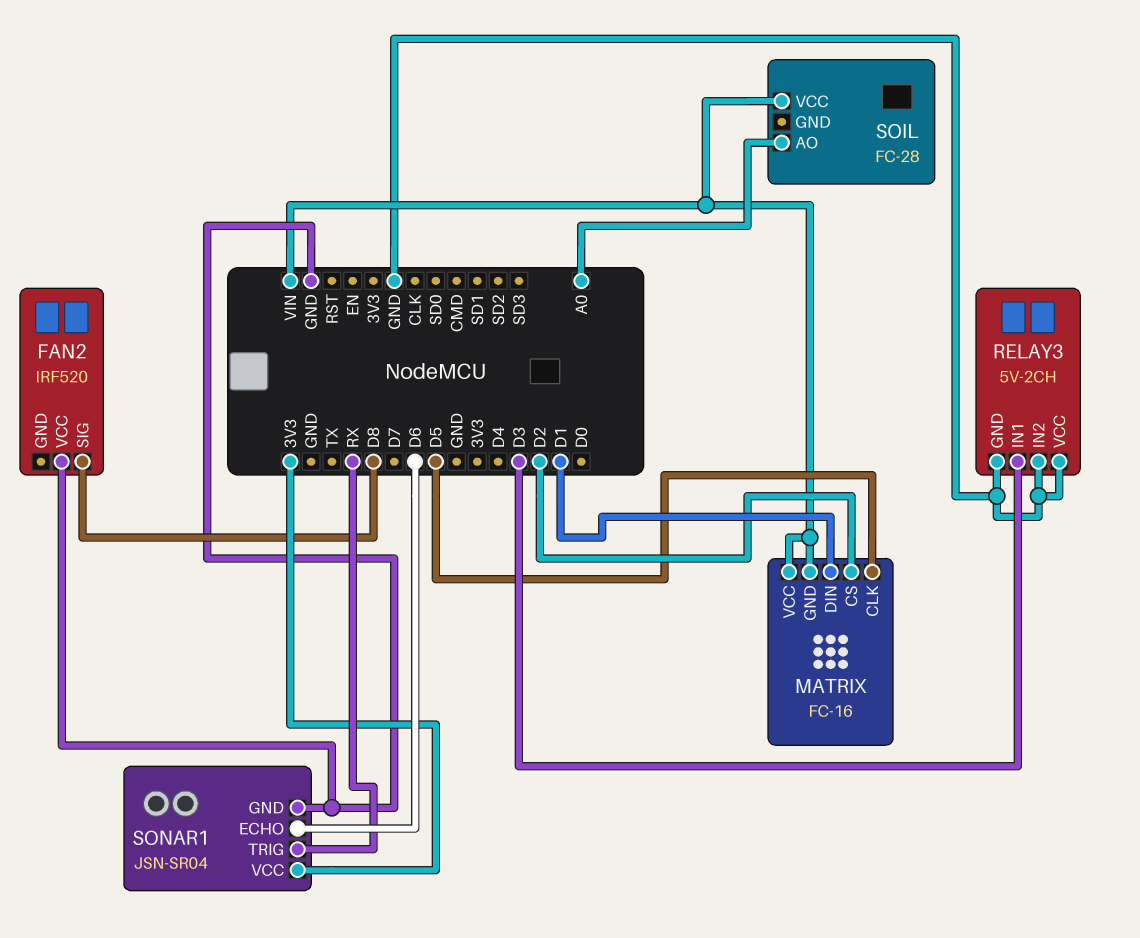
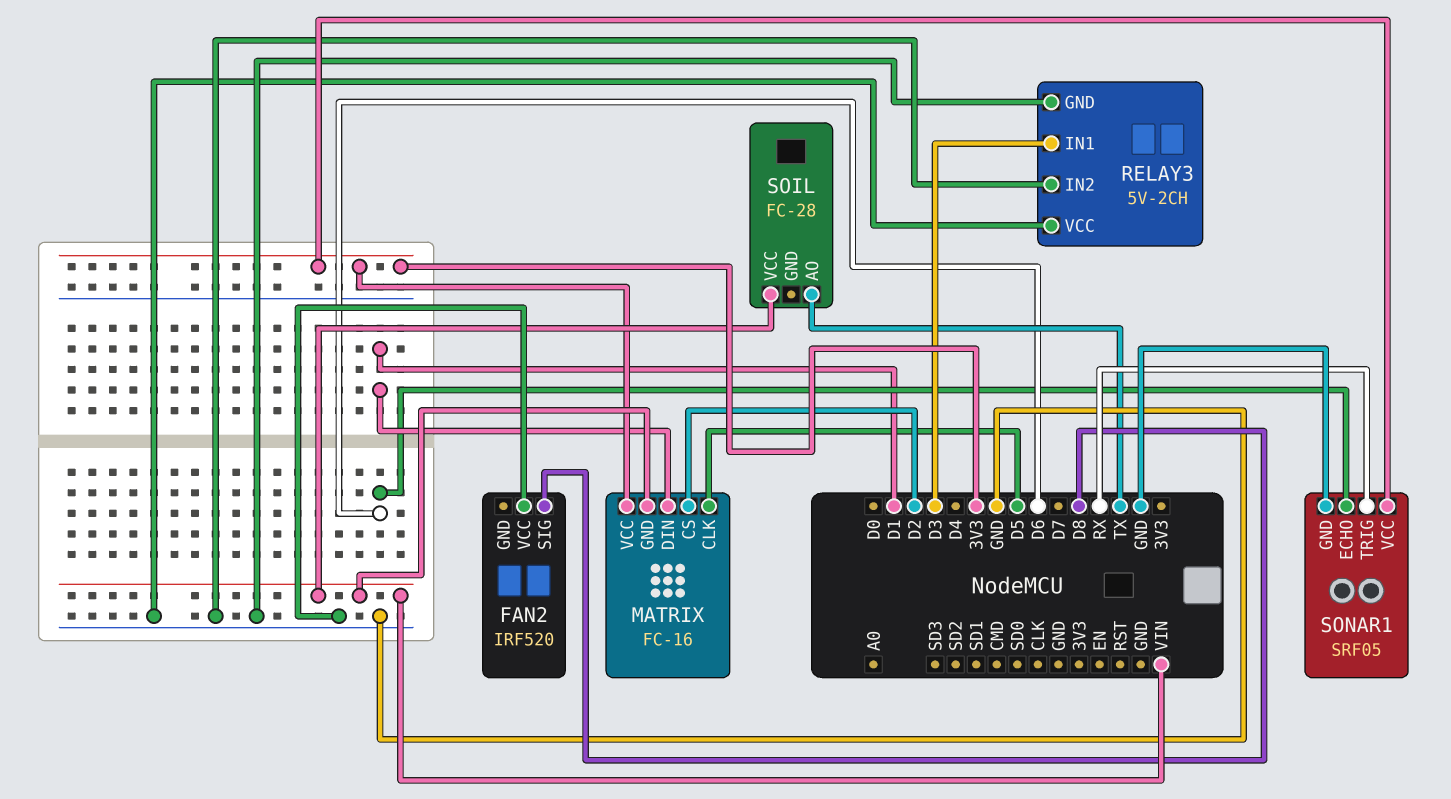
MATRIX pin VCC: VIN -> 3V3
SOIL pin AO: A0 -> TX
SONAR1: JSN-SR04 -> SRF05

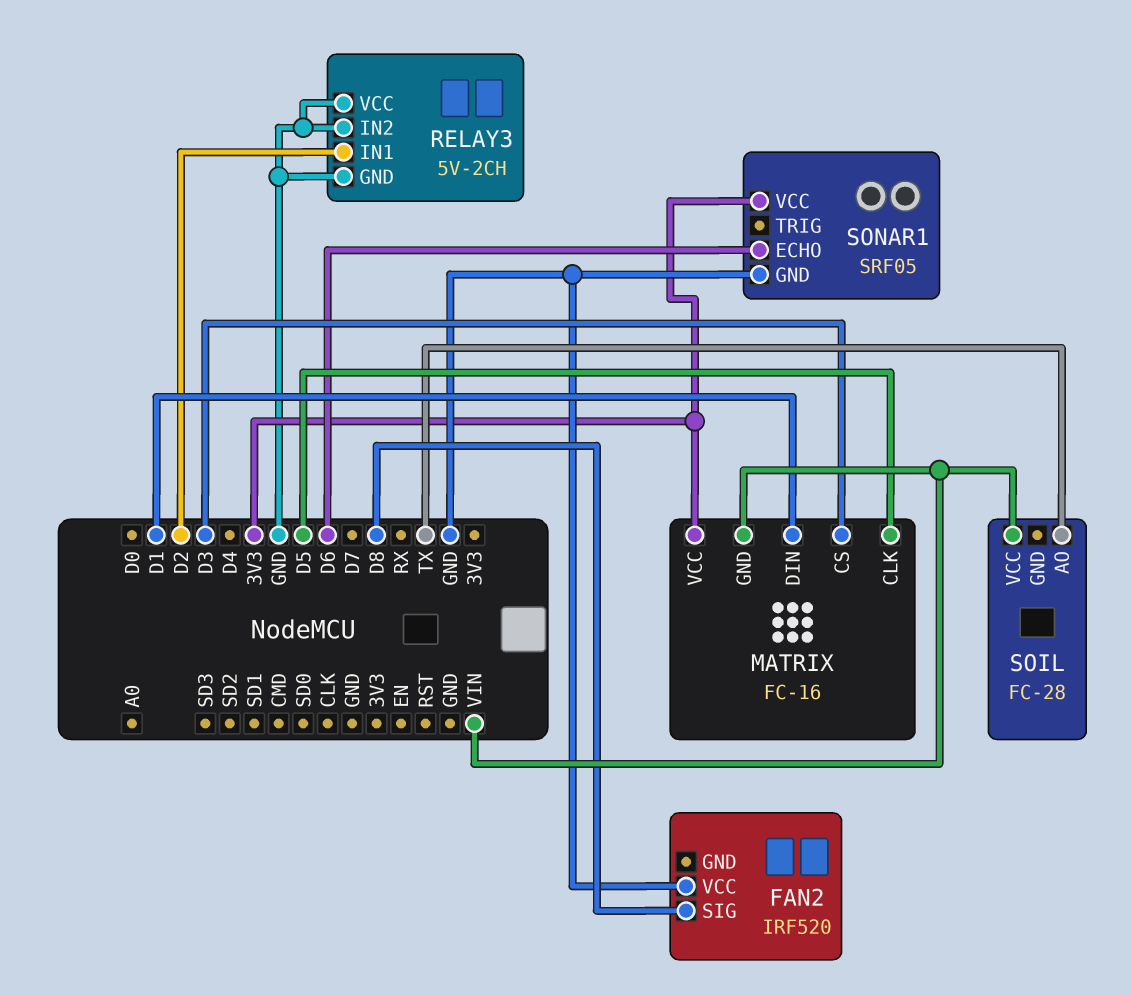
MATRIX pin CS: D2 -> D3
RELAY3 pin IN1: D3 -> D2
SONAR1 pin TRIG: RX -> none

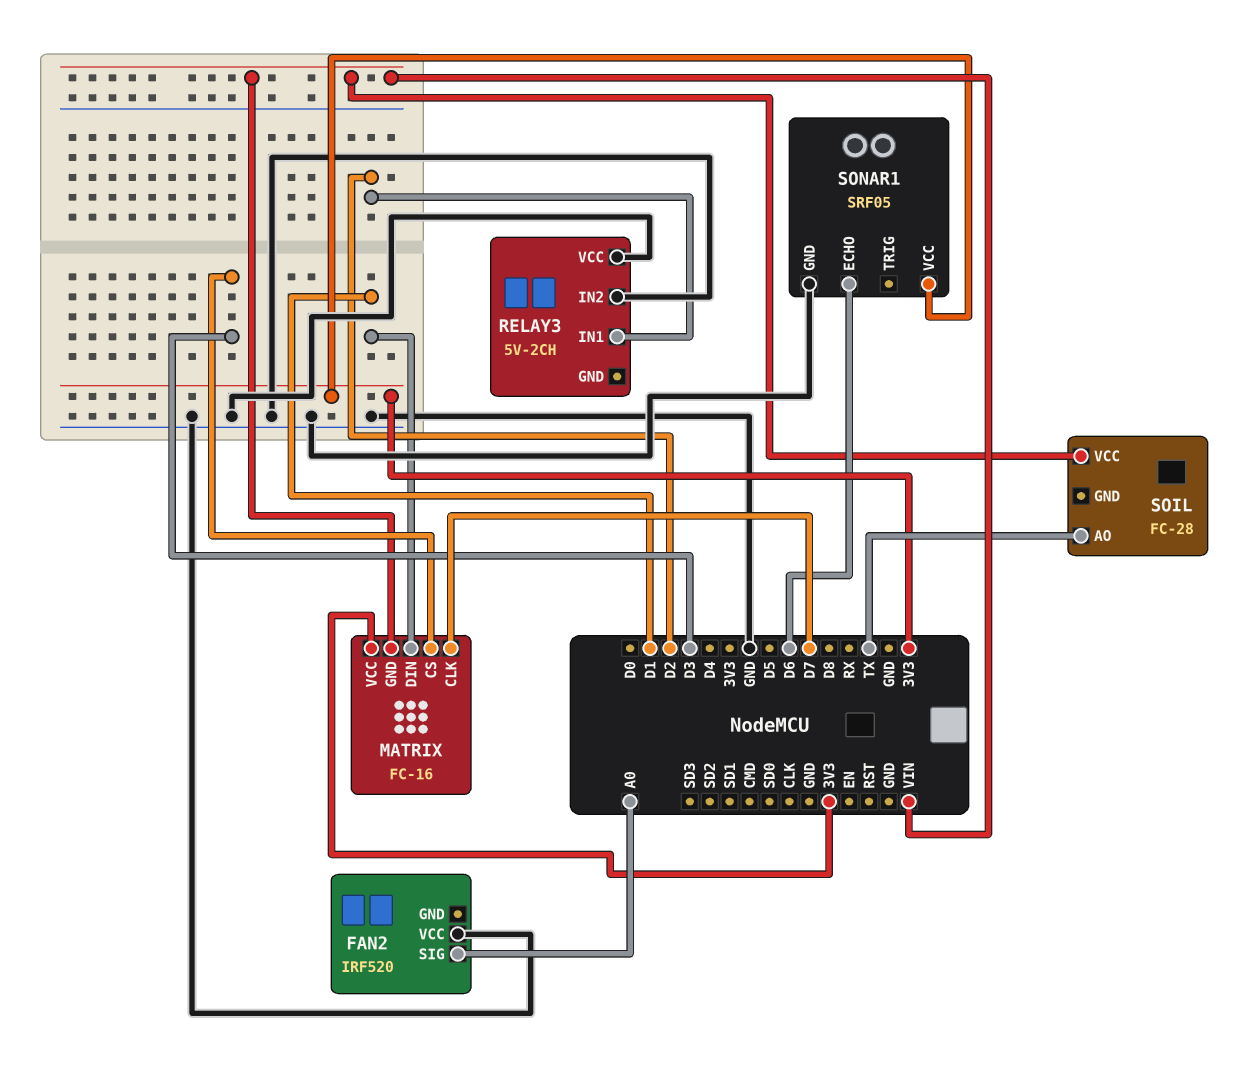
FAN2 pin SIG: D8 -> A0
MATRIX pin CLK: D5 -> D7
RELAY3 pin GND: GND -> none

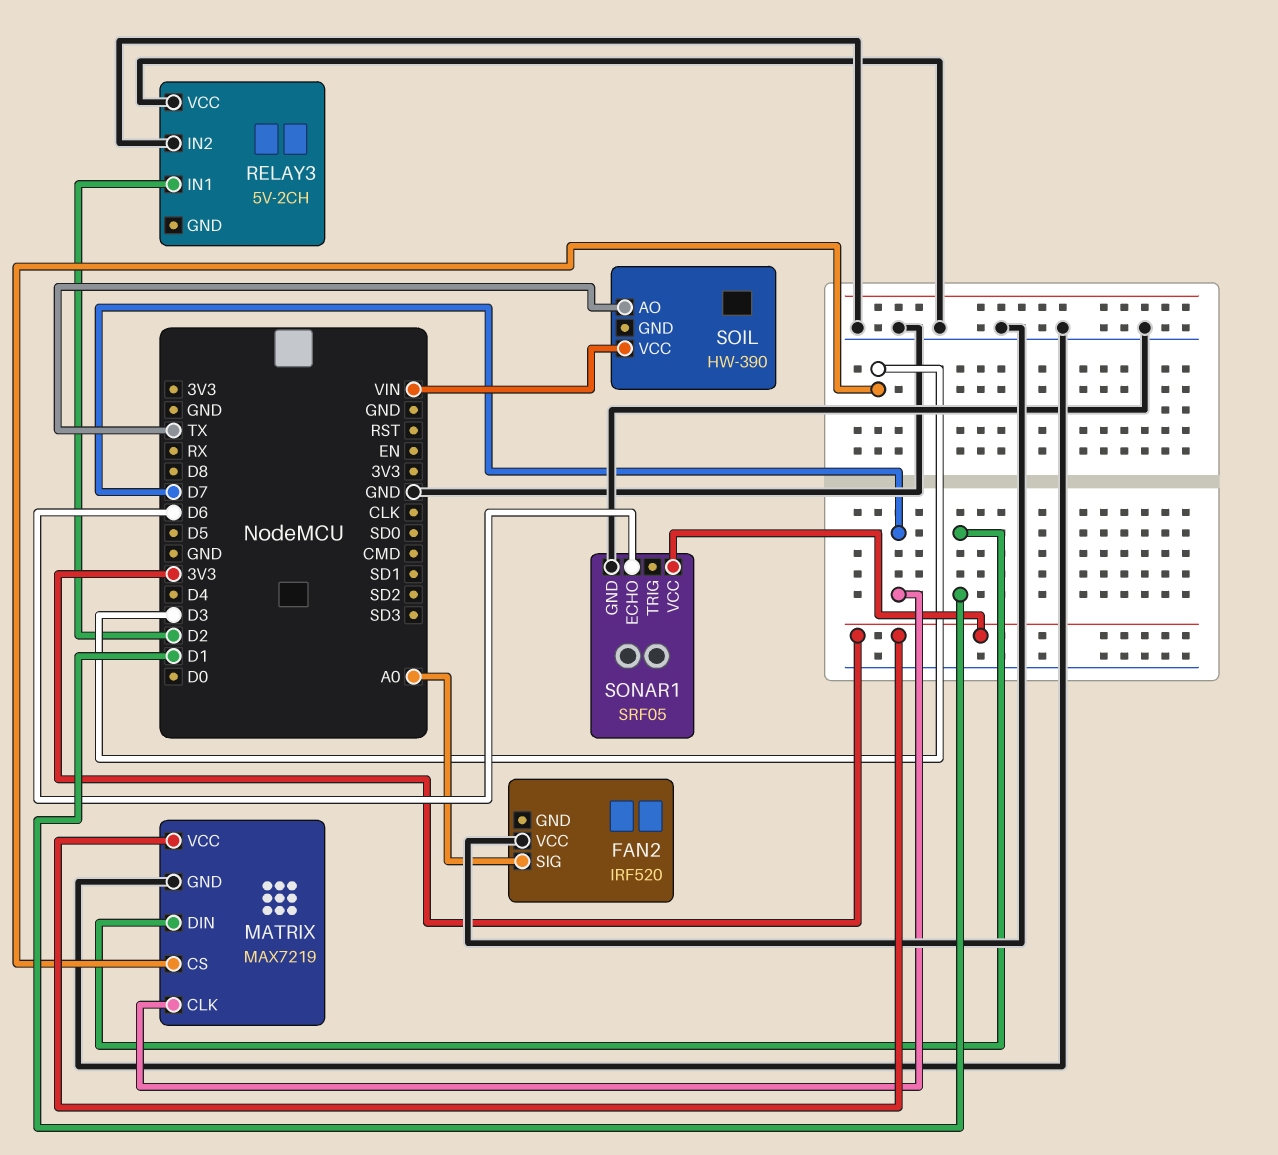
MATRIX: FC-16 -> MAX7219
MATRIX pin GND: VIN -> GND
SOIL: FC-28 -> HW-390

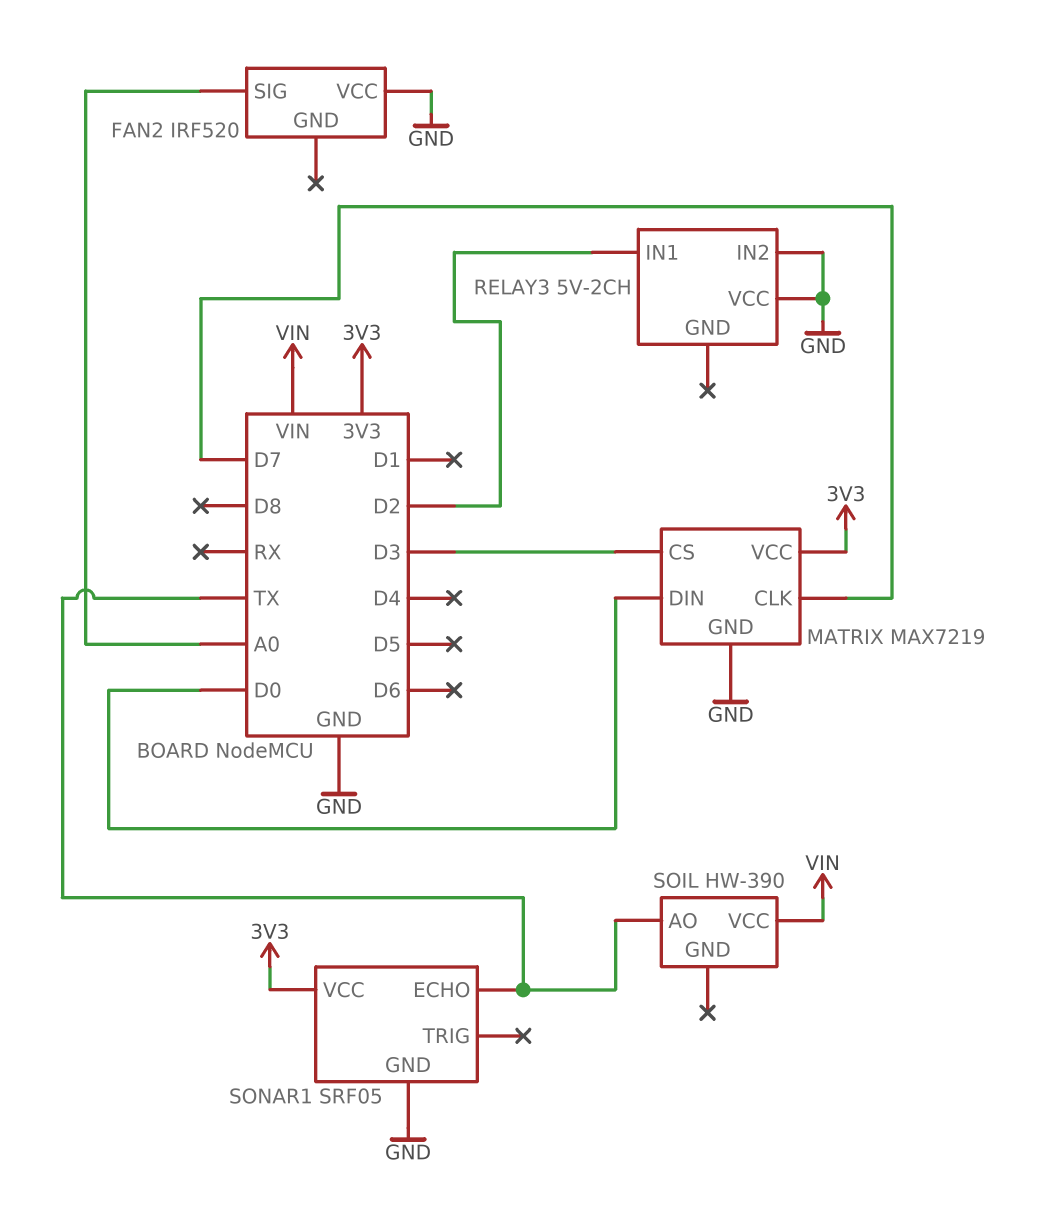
MATRIX pin DIN: D1 -> D0
SONAR1 pin ECHO: D6 -> TX

